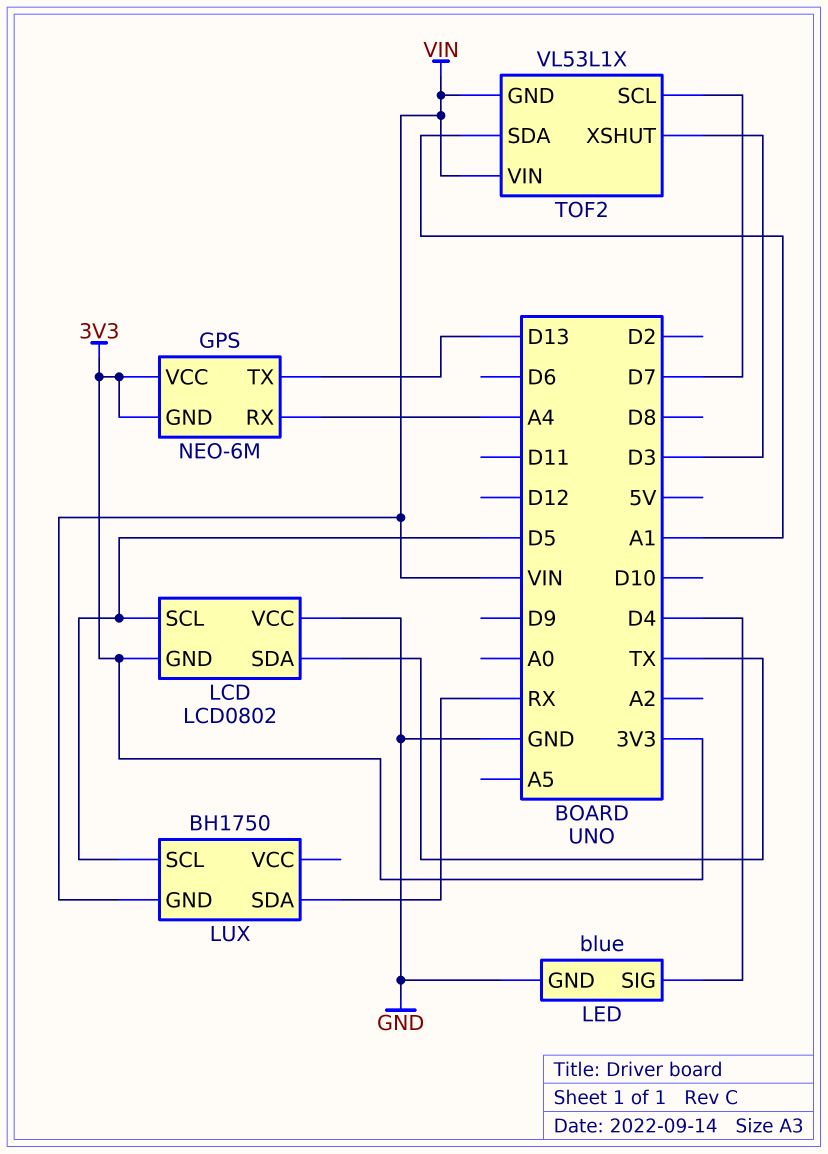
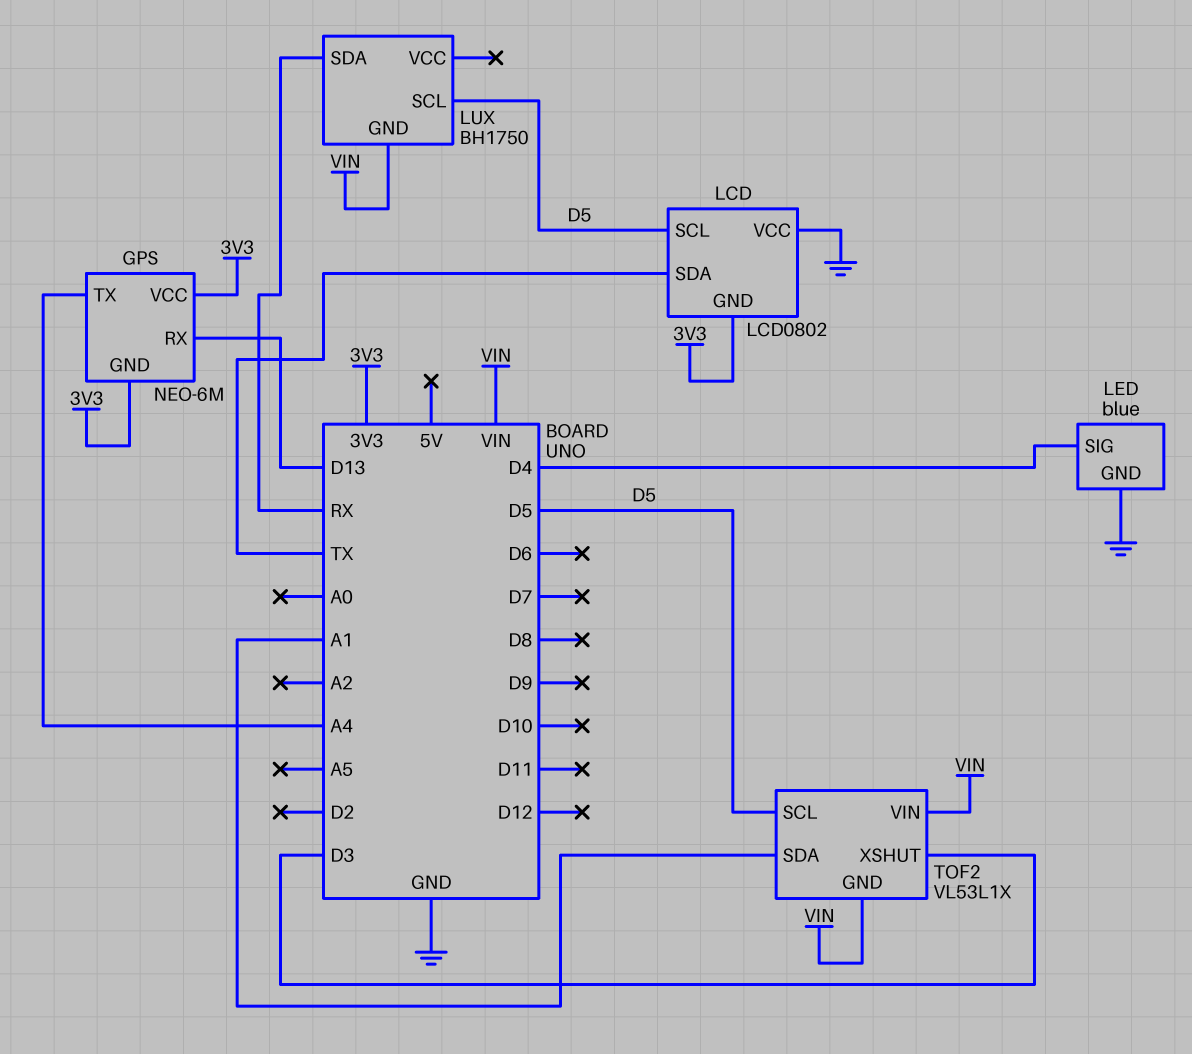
GPS pin RX: A4 -> D13
GPS pin TX: D13 -> A4
TOF2 pin SCL: D7 -> D5

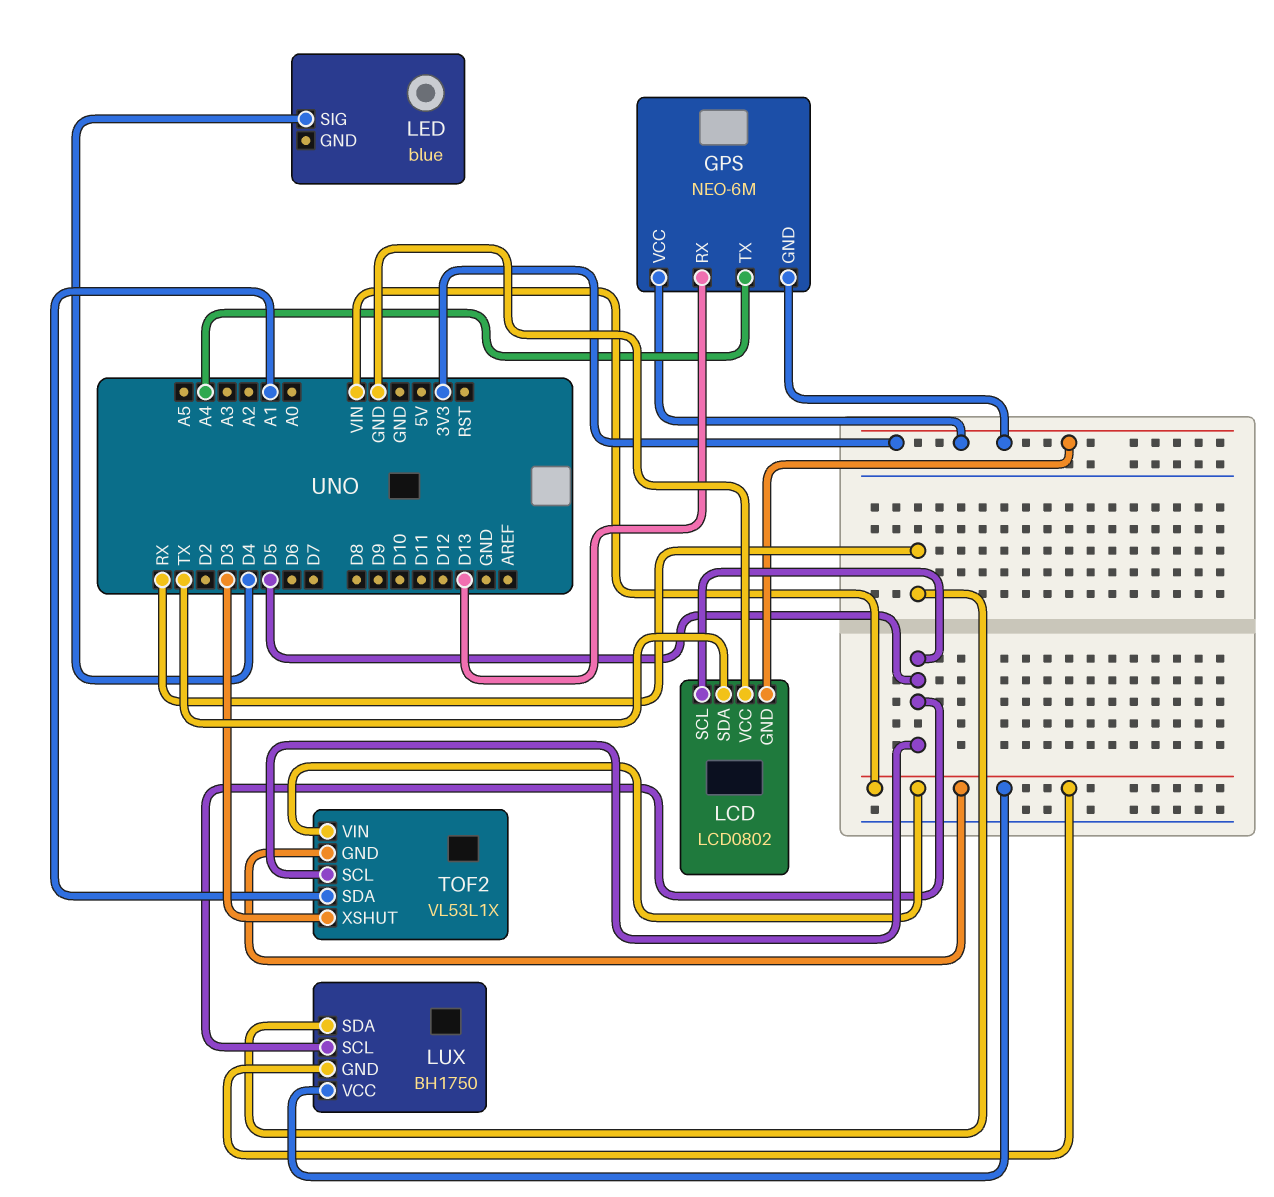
LED pin GND: GND -> none
LUX pin VCC: none -> VIN

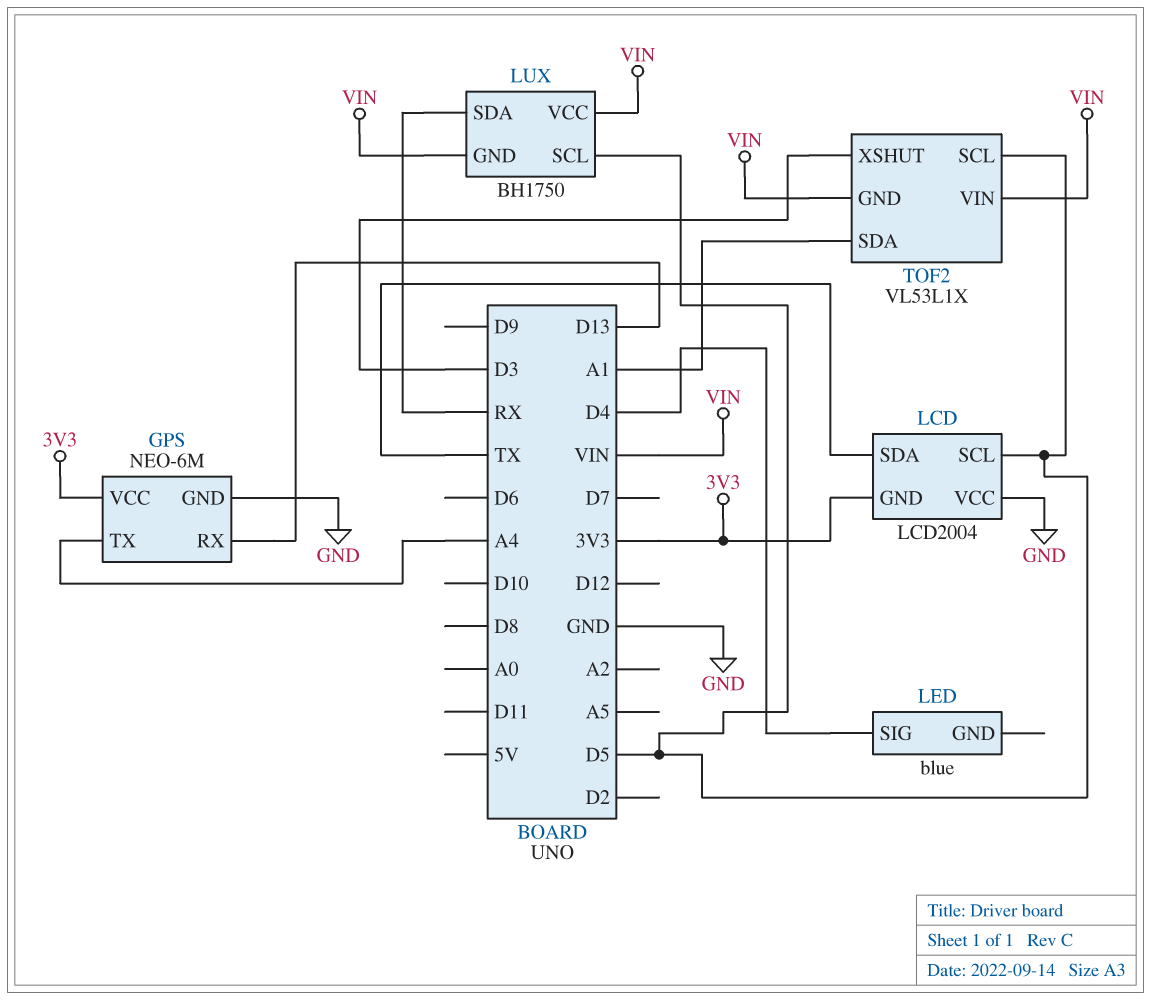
GPS pin GND: 3V3 -> GND
LCD: LCD0802 -> LCD2004

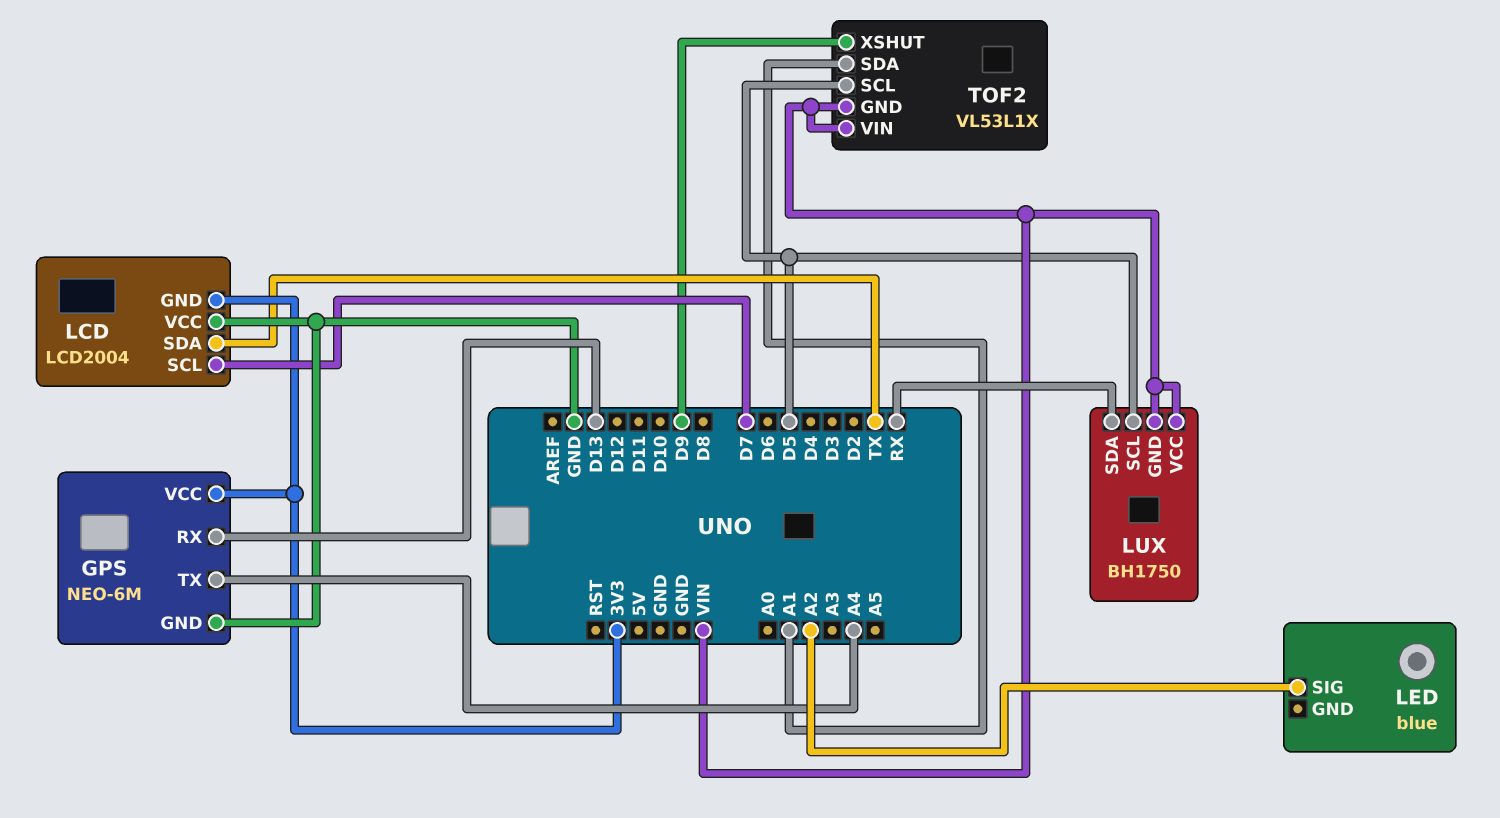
LCD pin SCL: D5 -> D7
LED pin SIG: D4 -> A2
TOF2 pin XSHUT: D3 -> D9

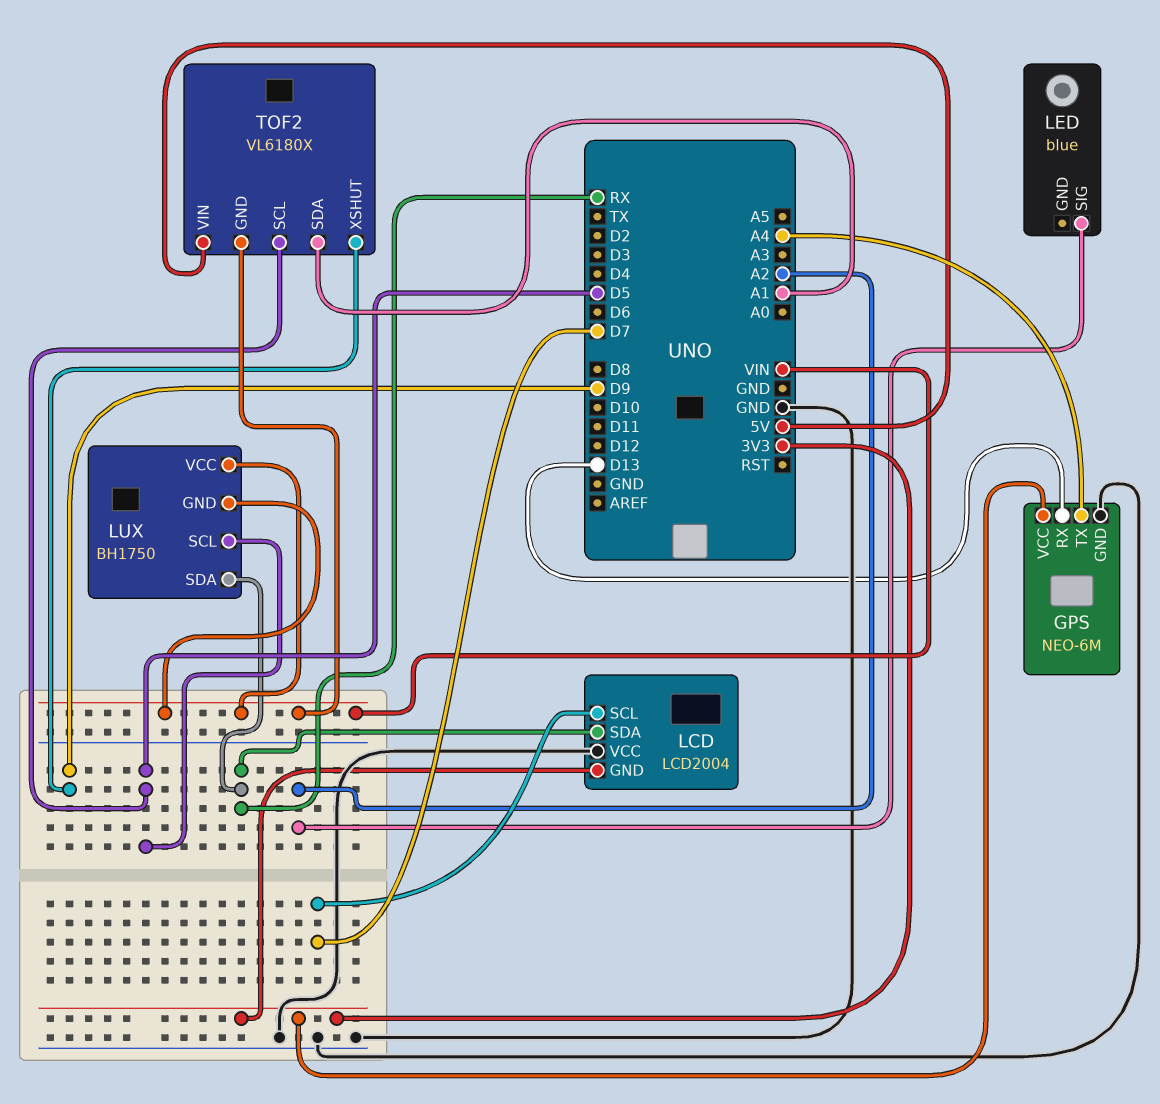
LCD pin SDA: TX -> RX
TOF2: VL53L1X -> VL6180X
TOF2 pin VIN: VIN -> 5V

